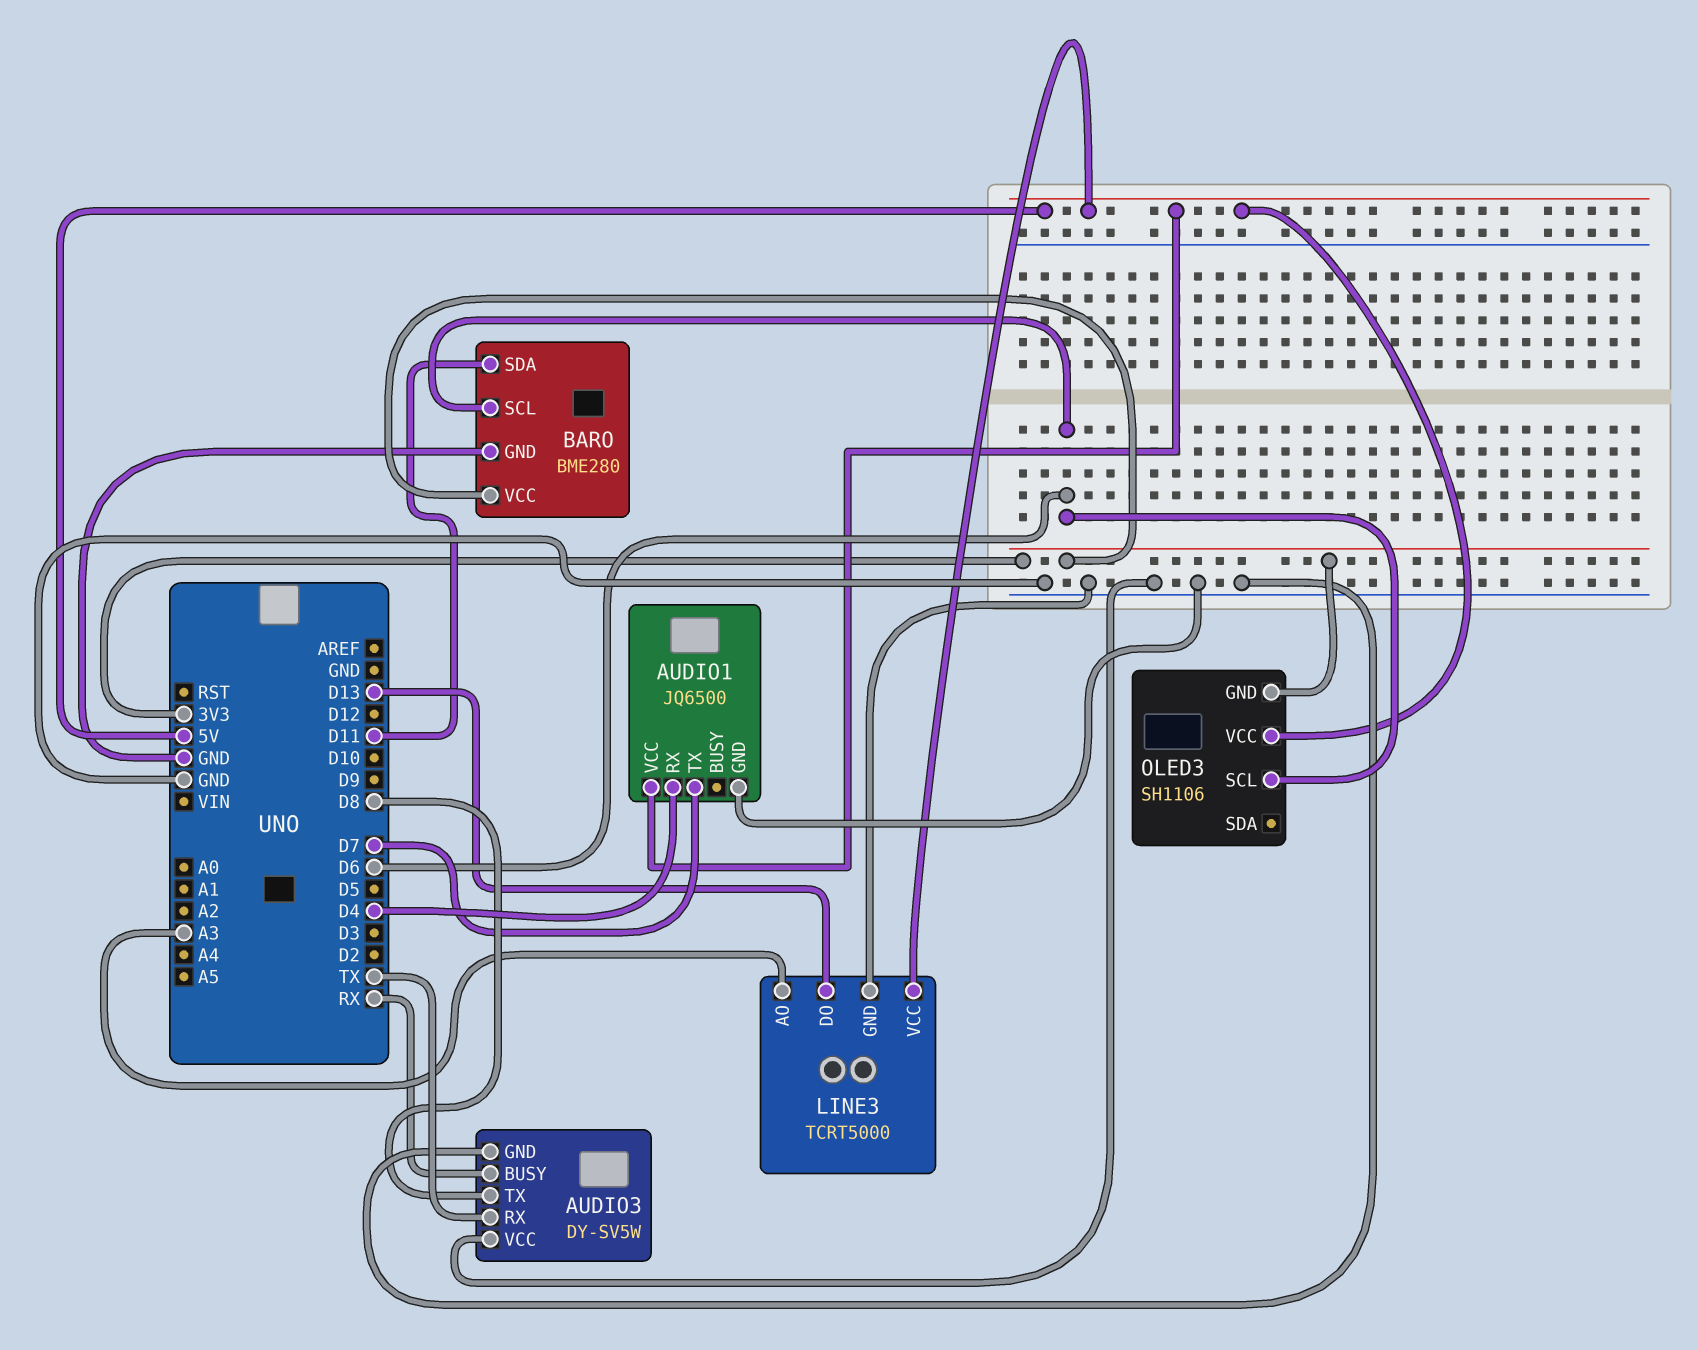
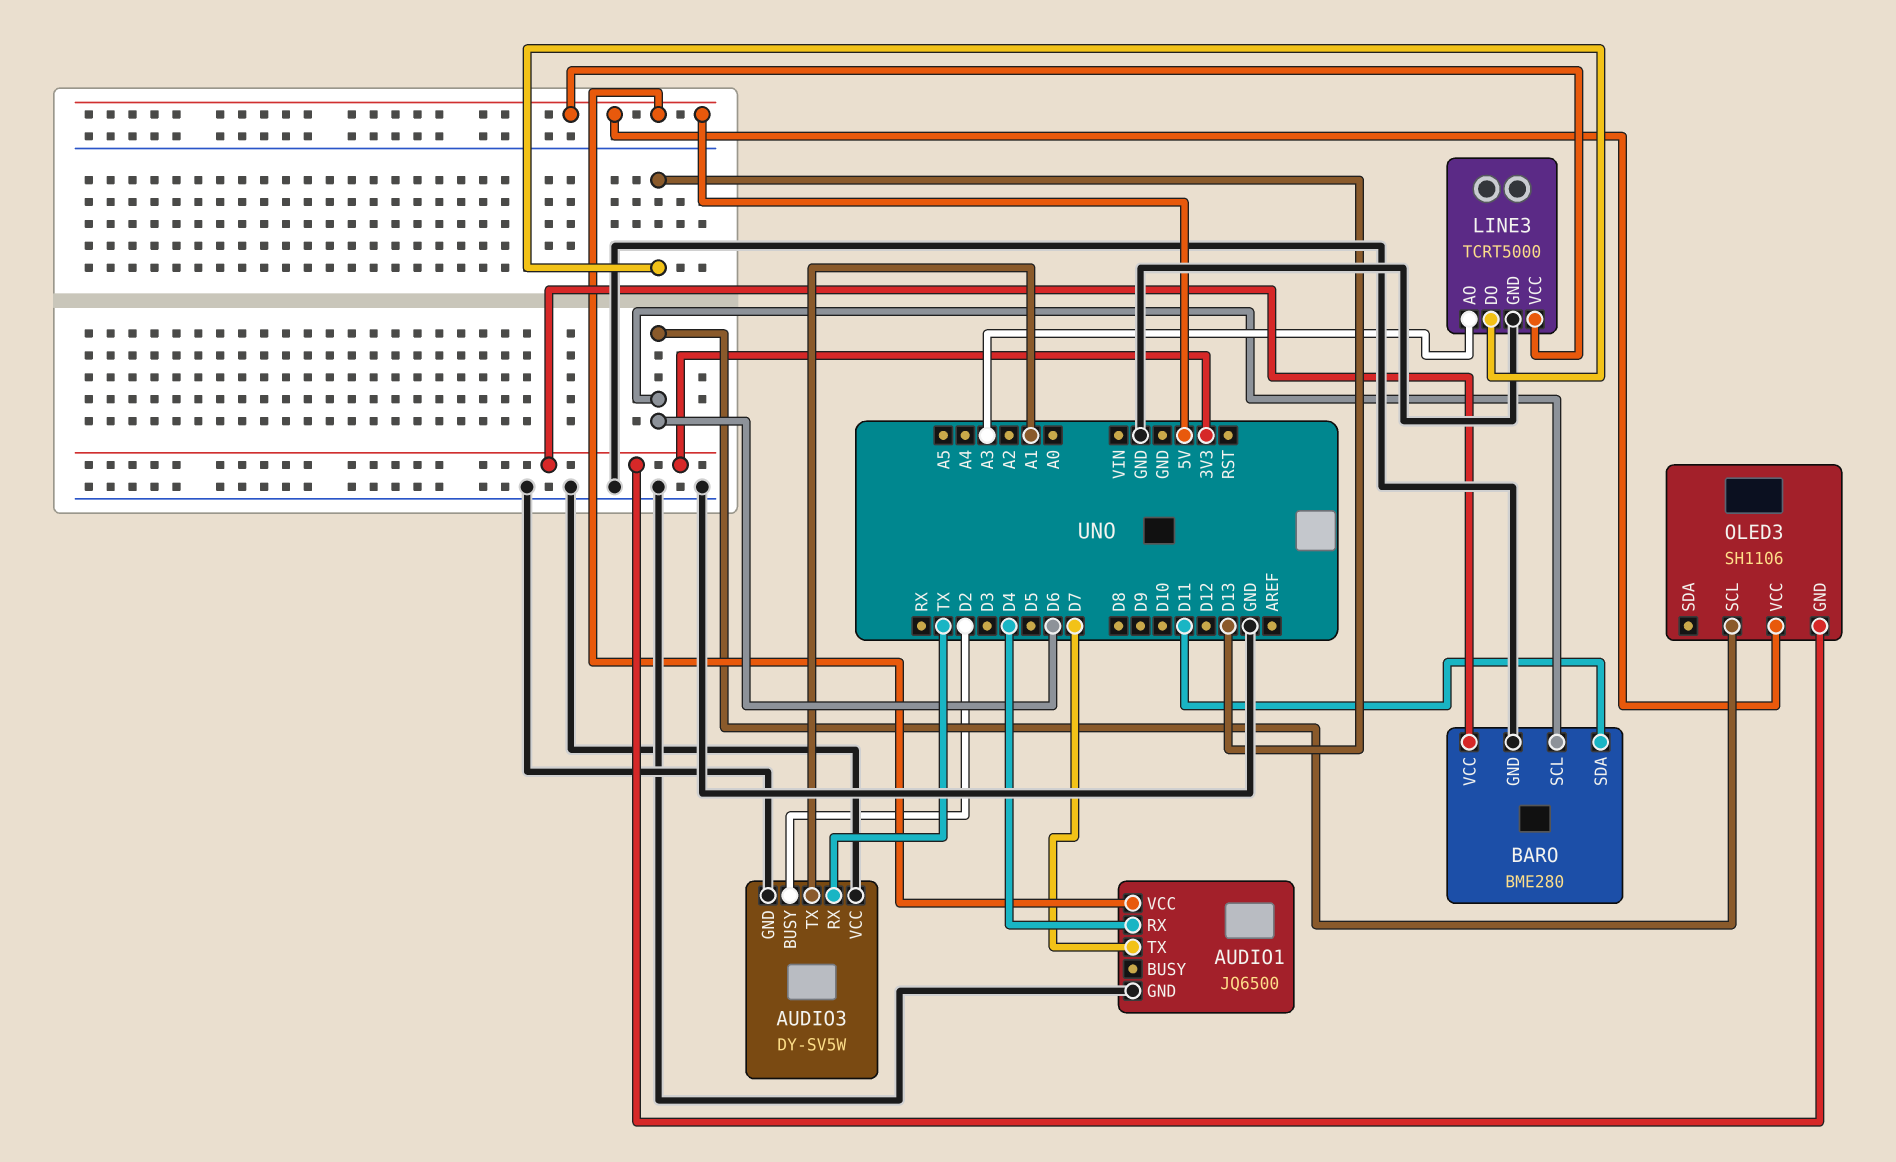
AUDIO3 pin BUSY: RX -> D2
AUDIO3 pin TX: D8 -> A1

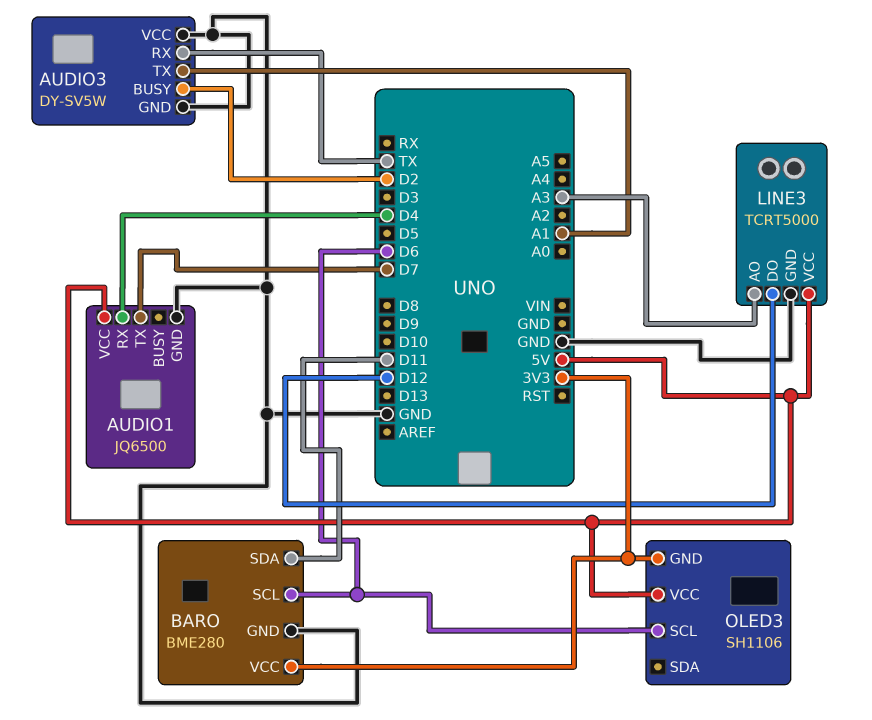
LINE3 pin DO: D13 -> D12

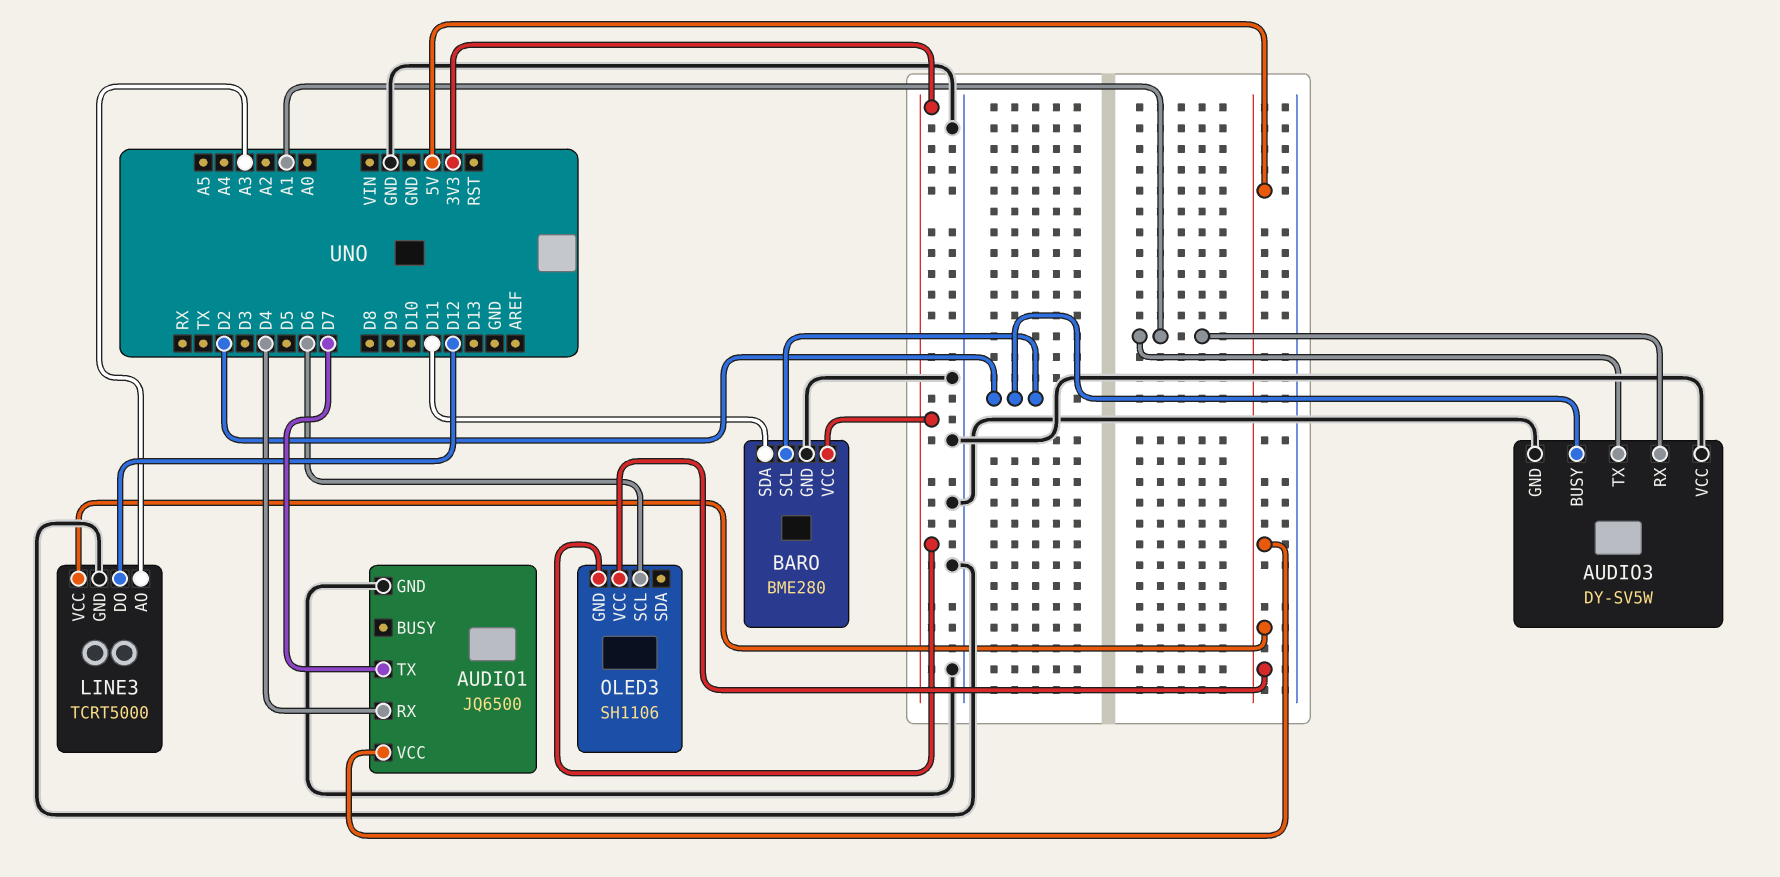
AUDIO3 pin RX: TX -> A1
BARO pin SCL: D6 -> D2

